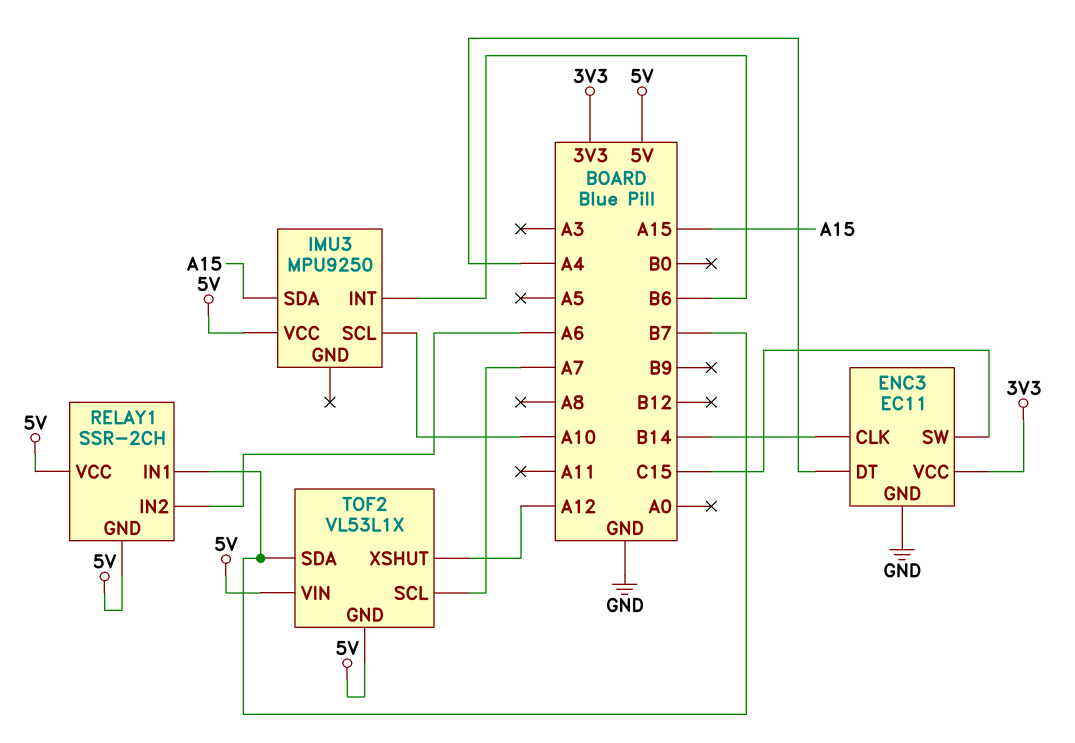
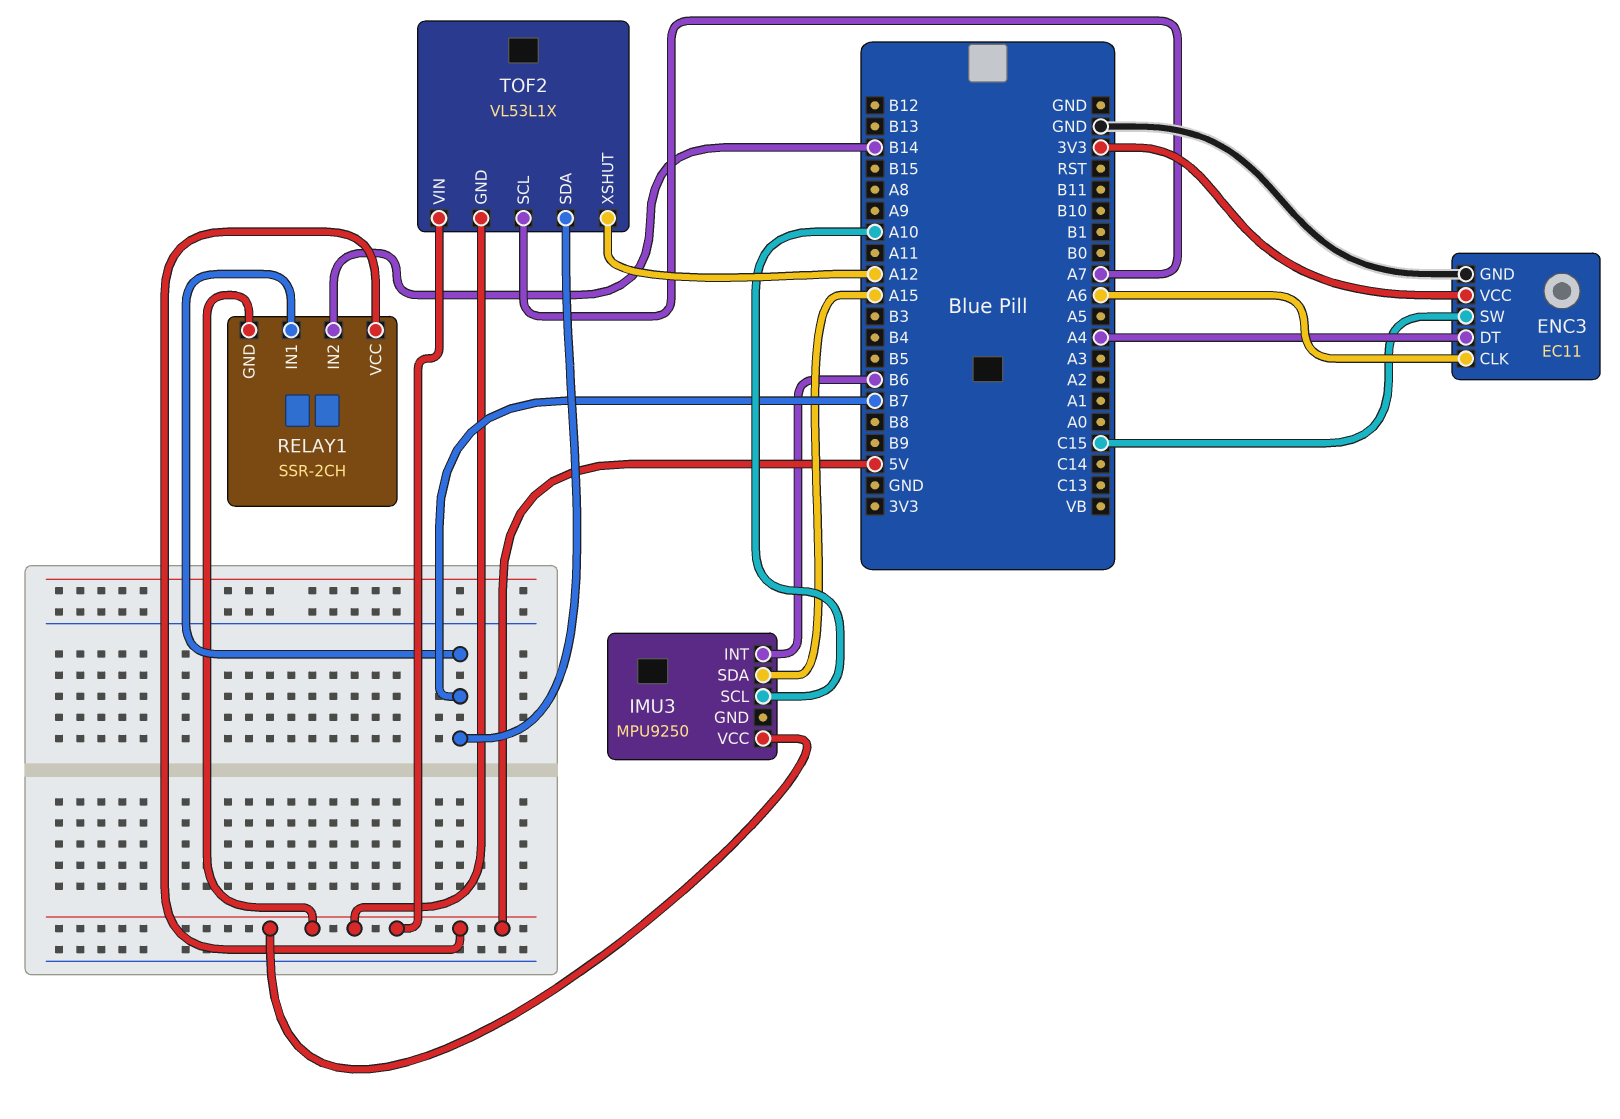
ENC3 pin CLK: B14 -> A6
RELAY1 pin IN2: A6 -> B14

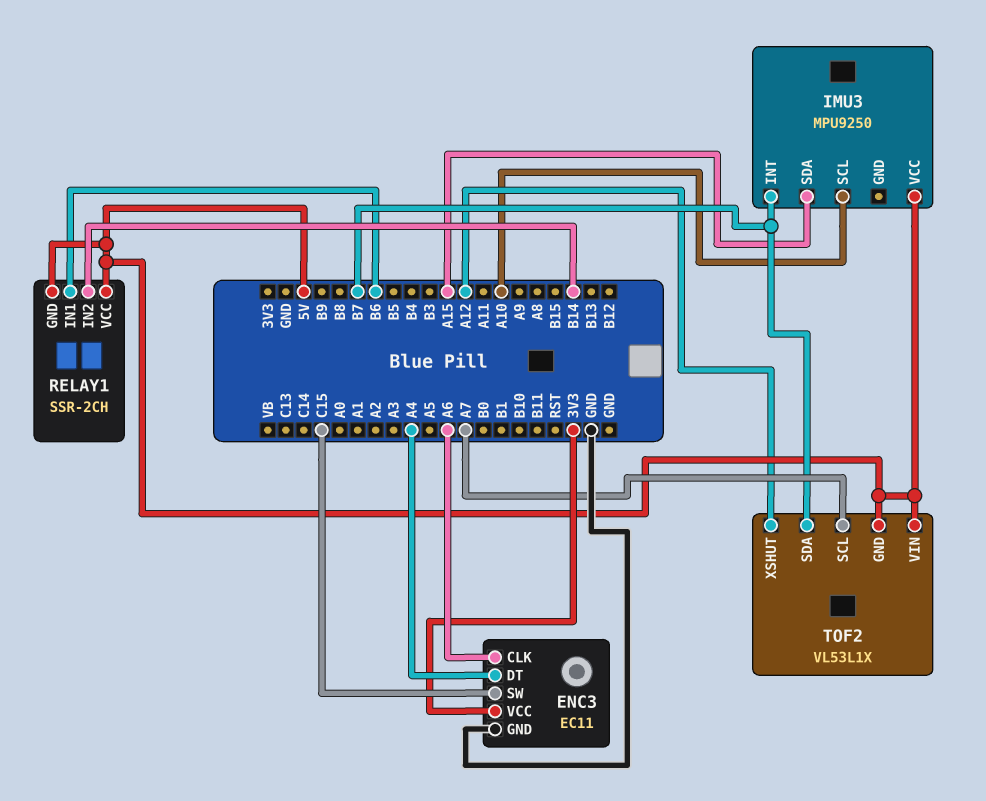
IMU3 pin INT: B6 -> B7
RELAY1 pin IN1: B7 -> B6

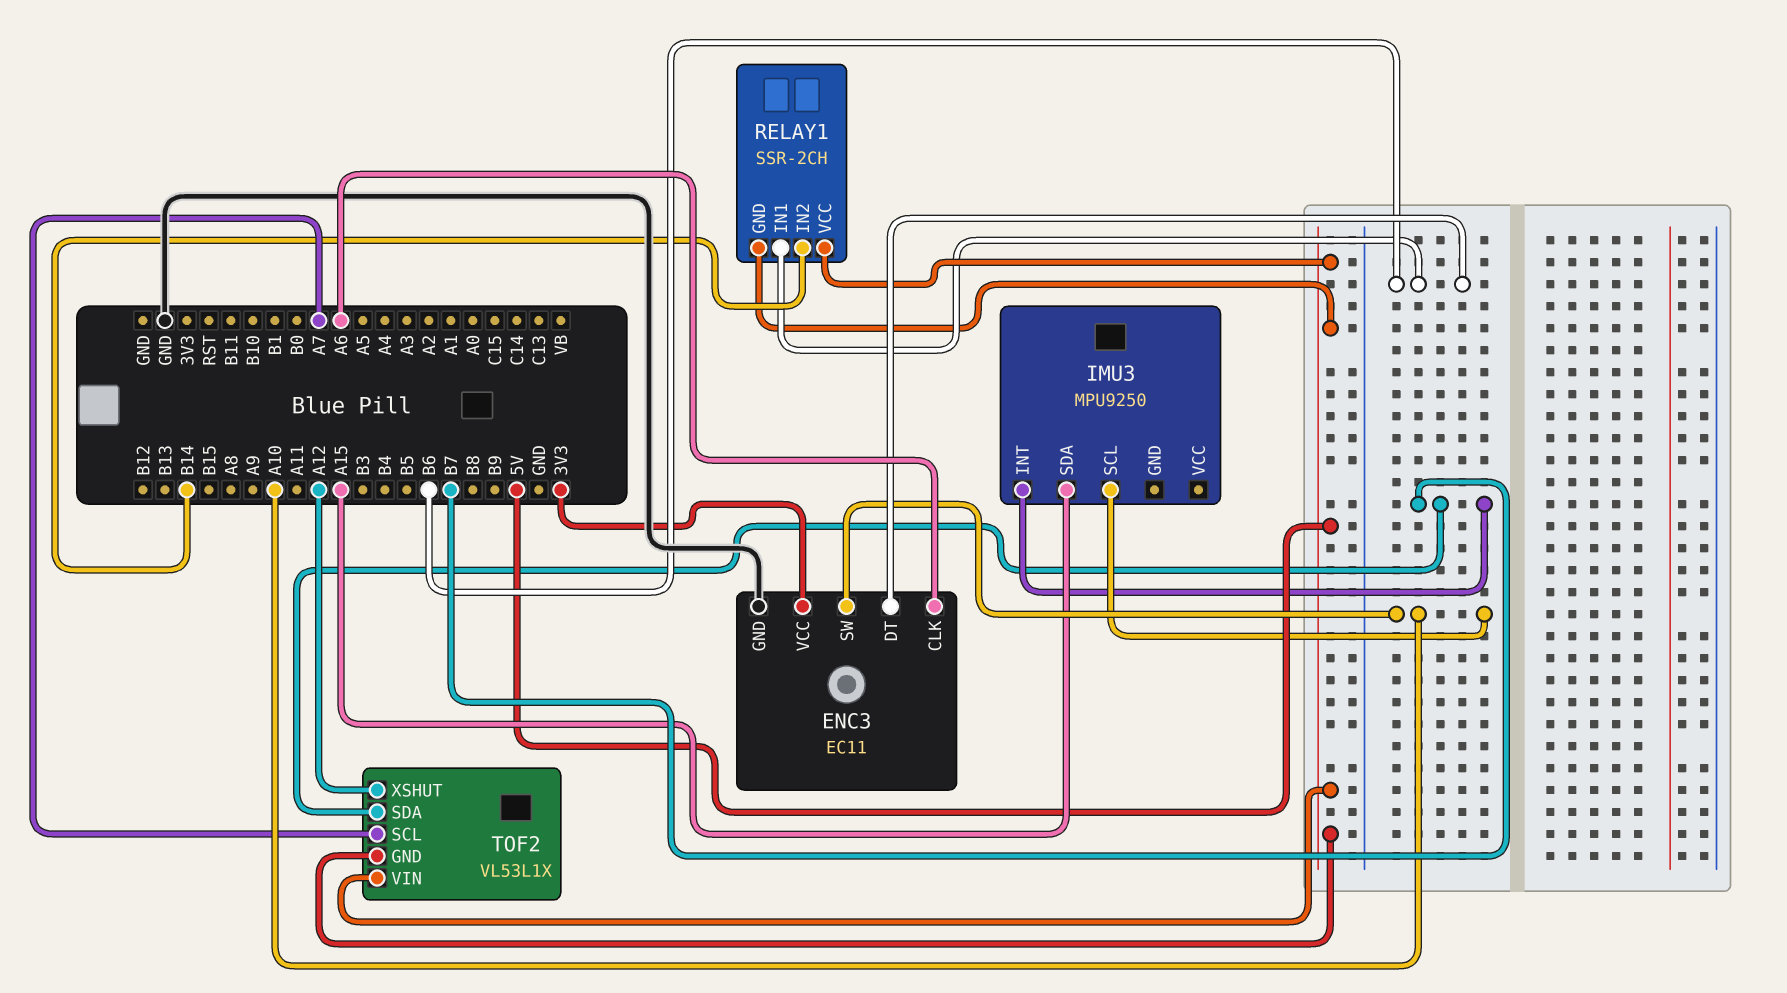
ENC3 pin DT: A4 -> B6
ENC3 pin SW: C15 -> A10
IMU3 pin VCC: 5V -> none

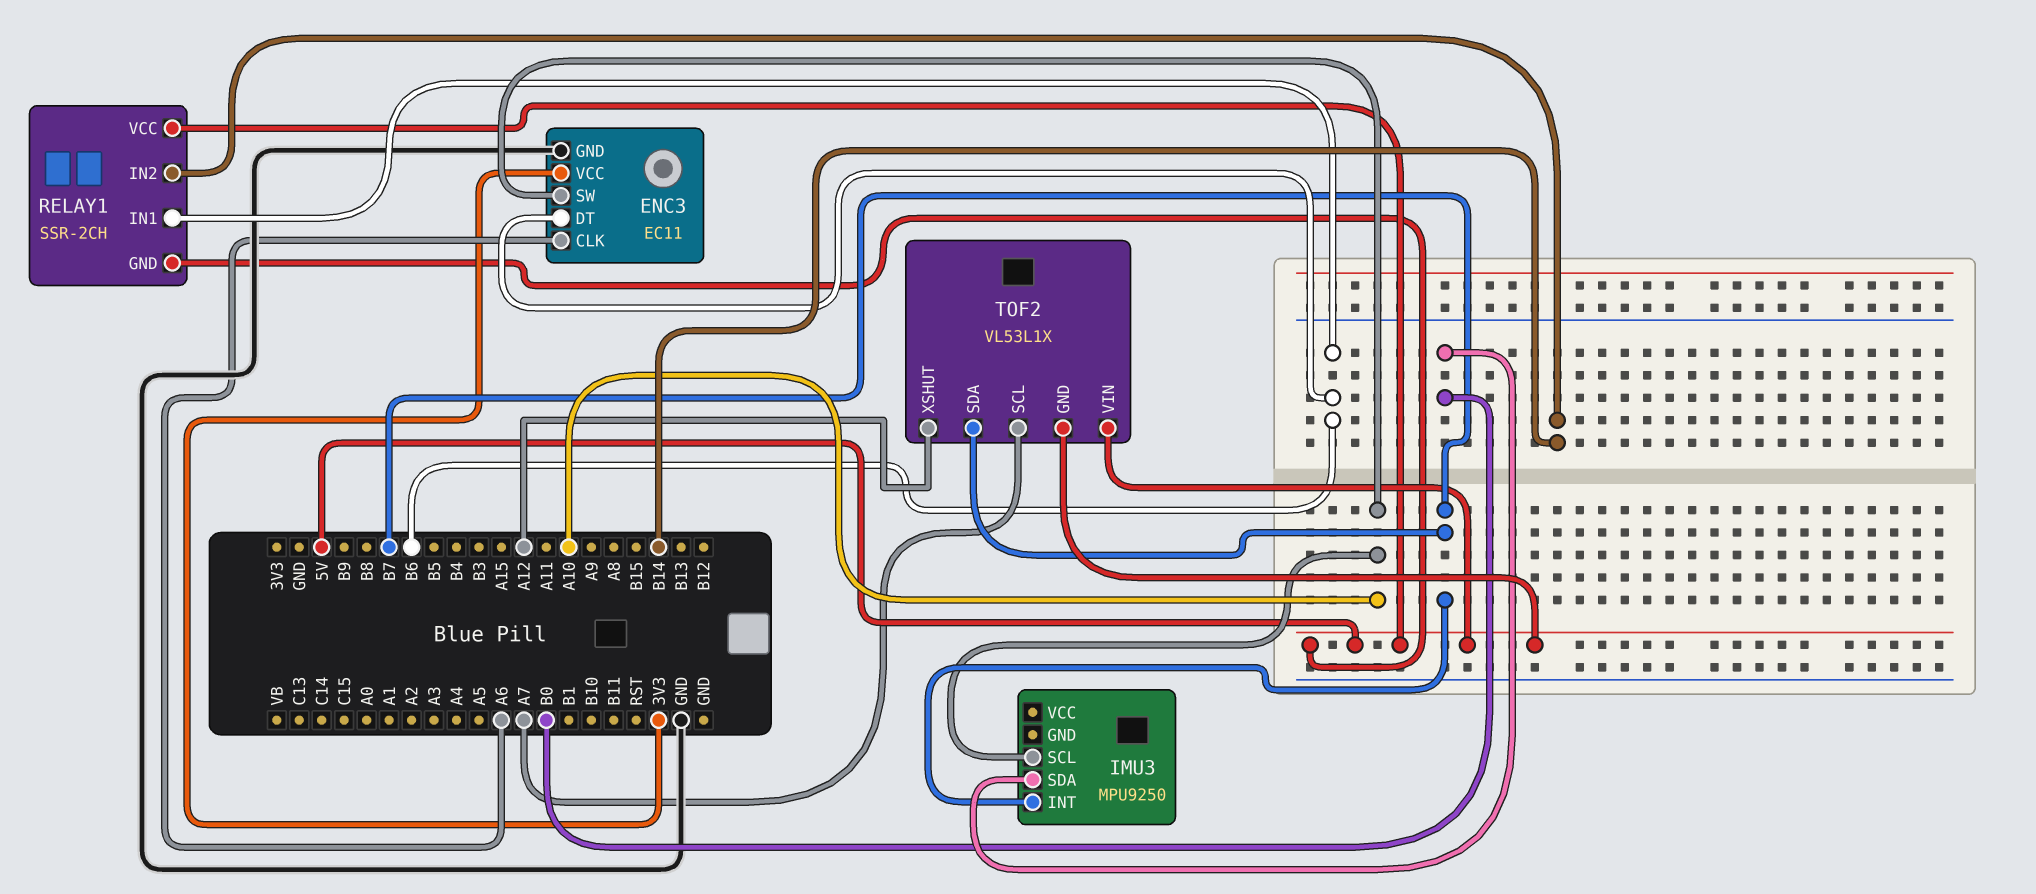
IMU3 pin SDA: A15 -> B0

